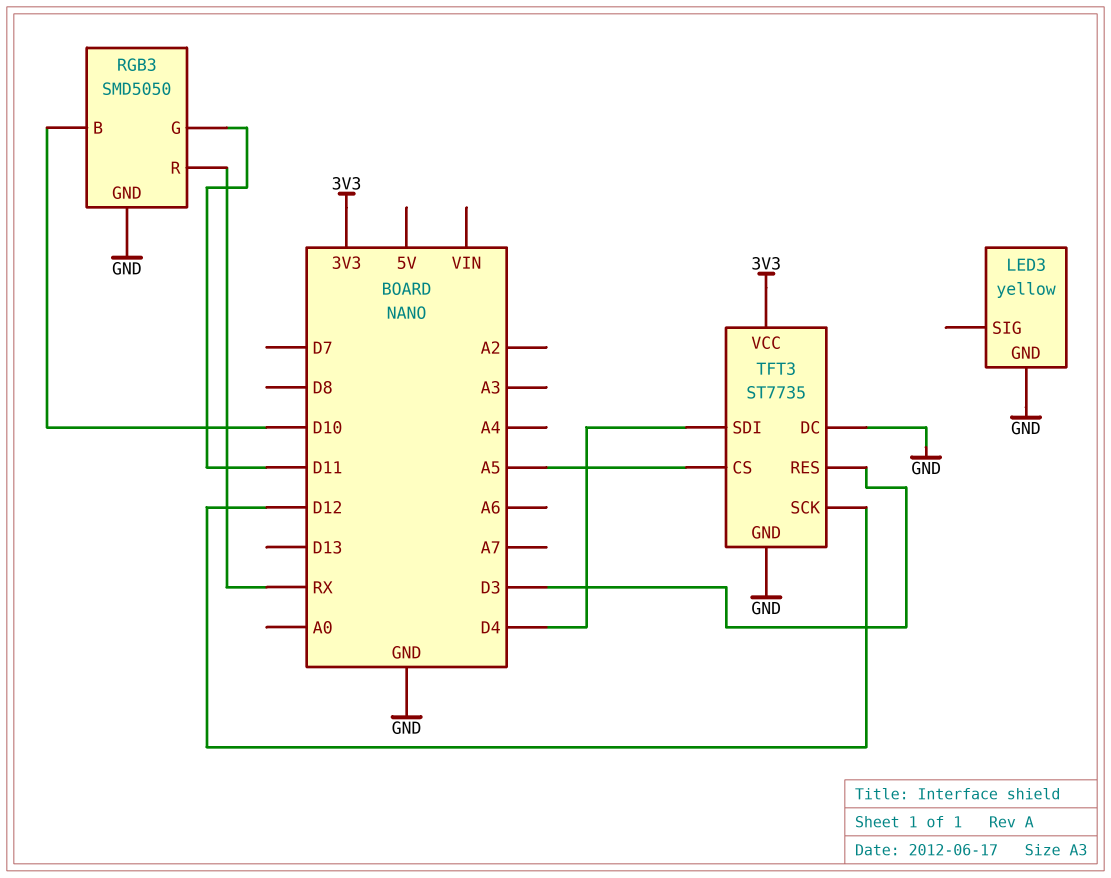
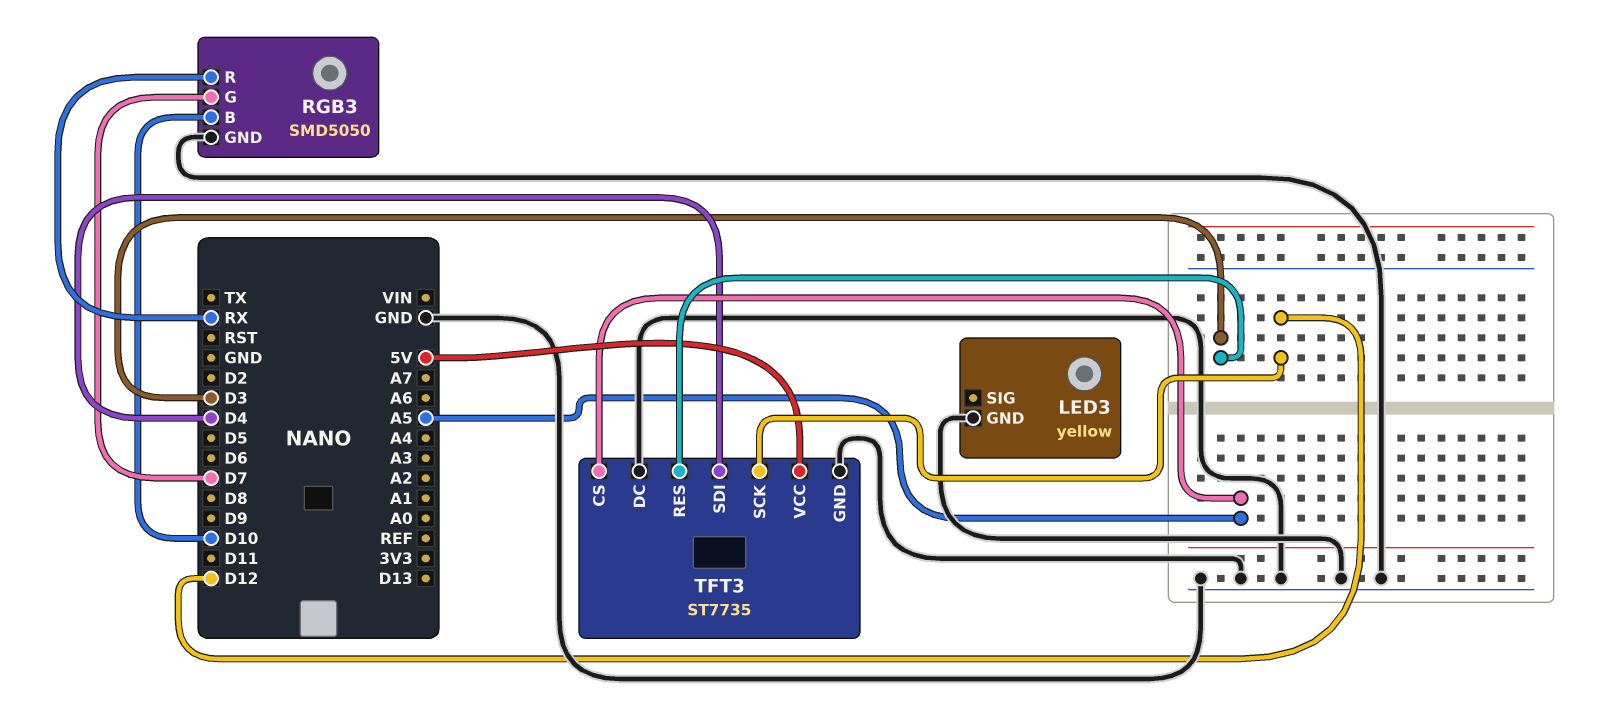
RGB3 pin G: D11 -> D7
TFT3 pin VCC: 3V3 -> 5V

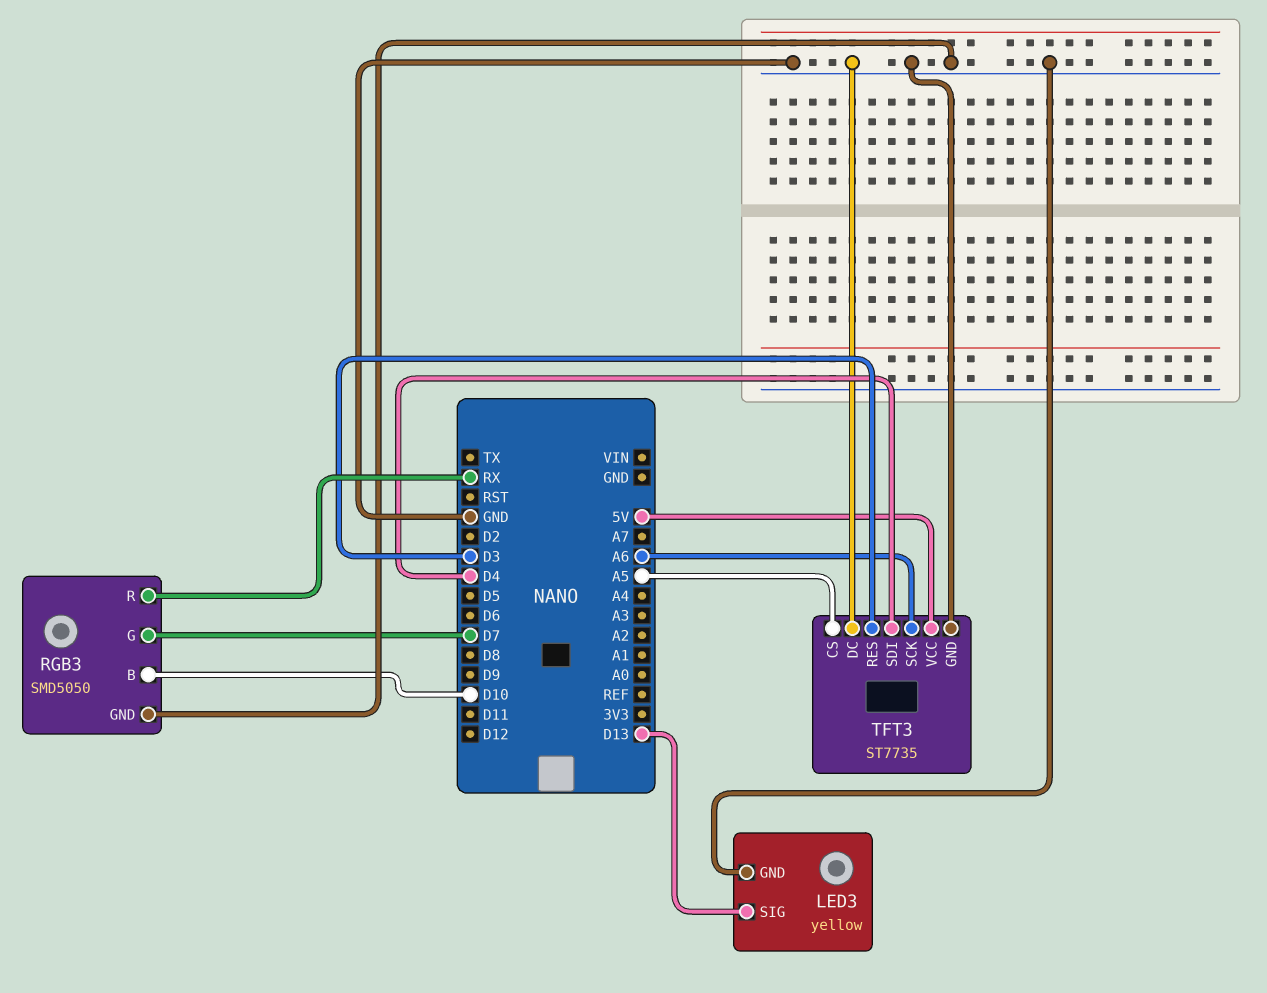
LED3 pin SIG: none -> D13
TFT3 pin SCK: D12 -> A6

